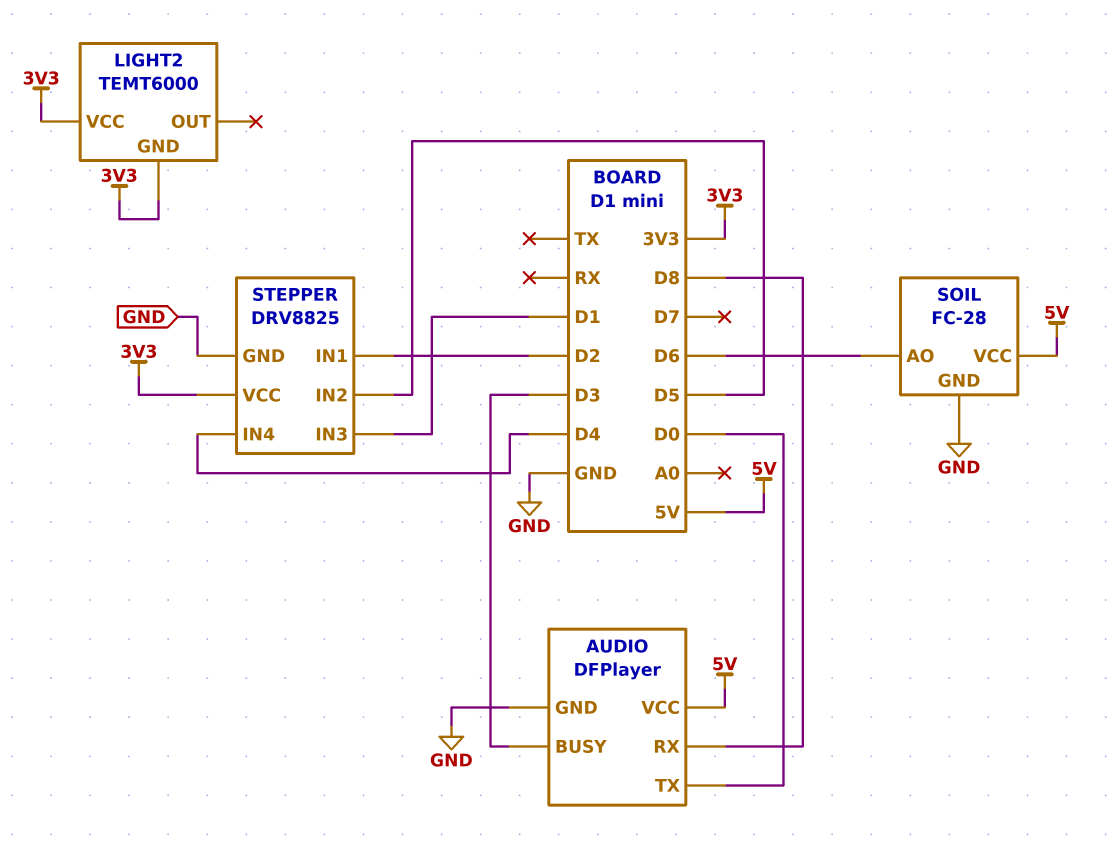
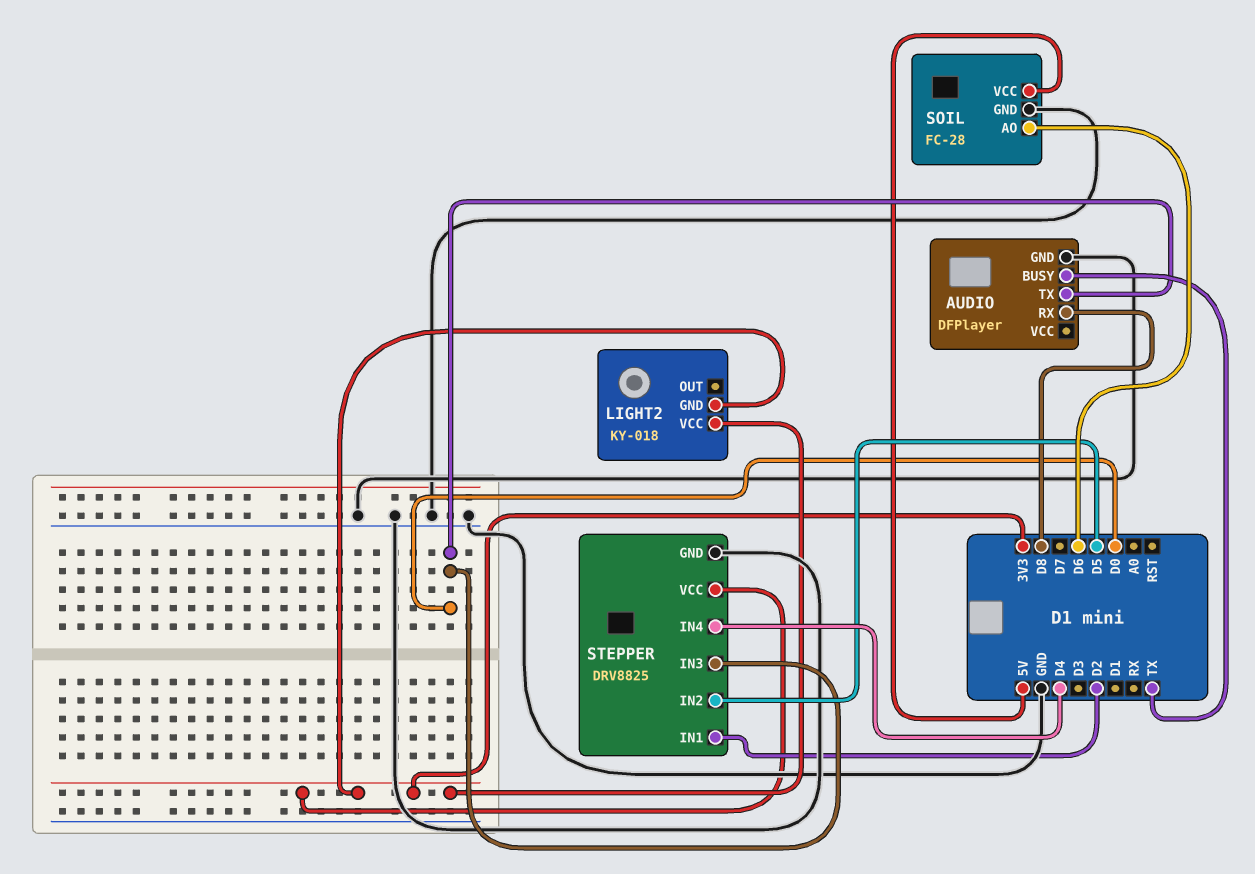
AUDIO pin BUSY: D3 -> TX
AUDIO pin VCC: 5V -> none
LIGHT2: TEMT6000 -> KY-018
STEPPER pin IN3: D1 -> D0

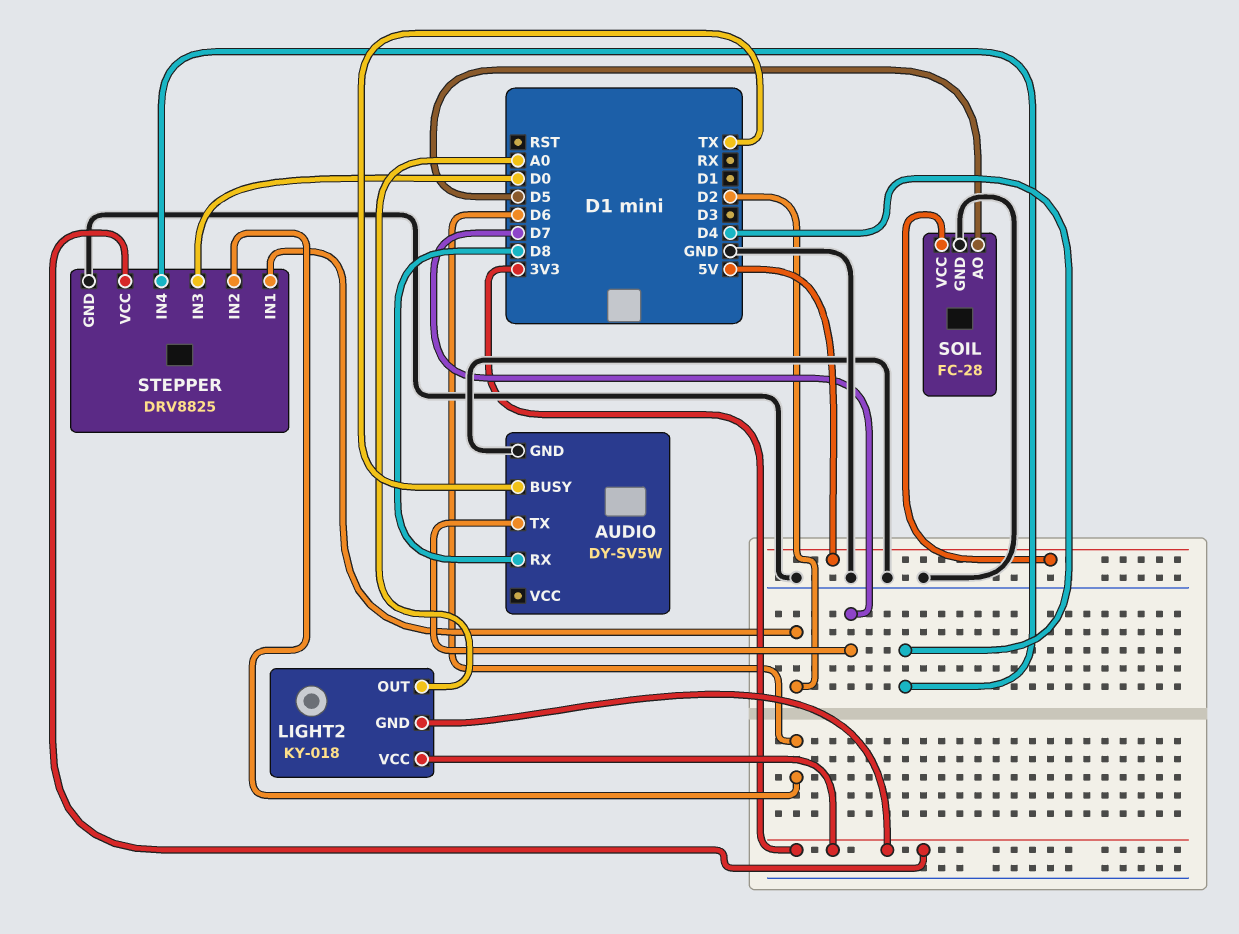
AUDIO: DFPlayer -> DY-SV5W
AUDIO pin TX: D0 -> D7
LIGHT2 pin OUT: none -> A0
SOIL pin AO: D6 -> D5
STEPPER pin IN2: D5 -> D6

